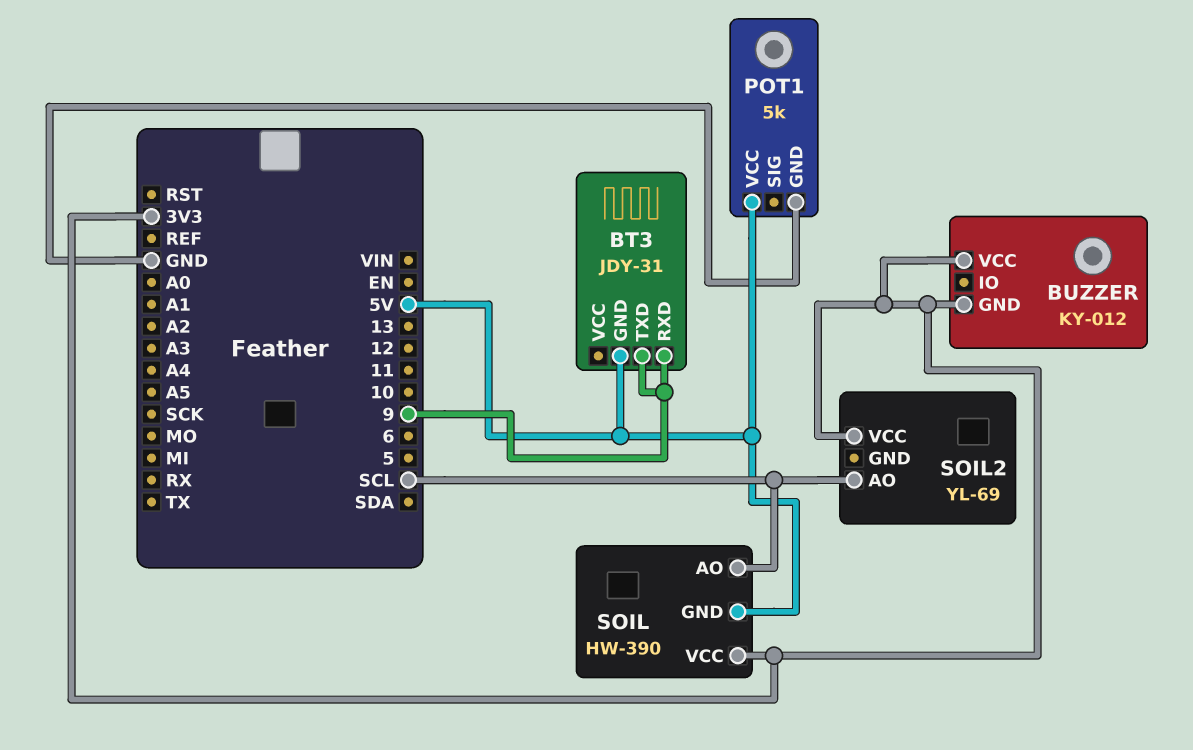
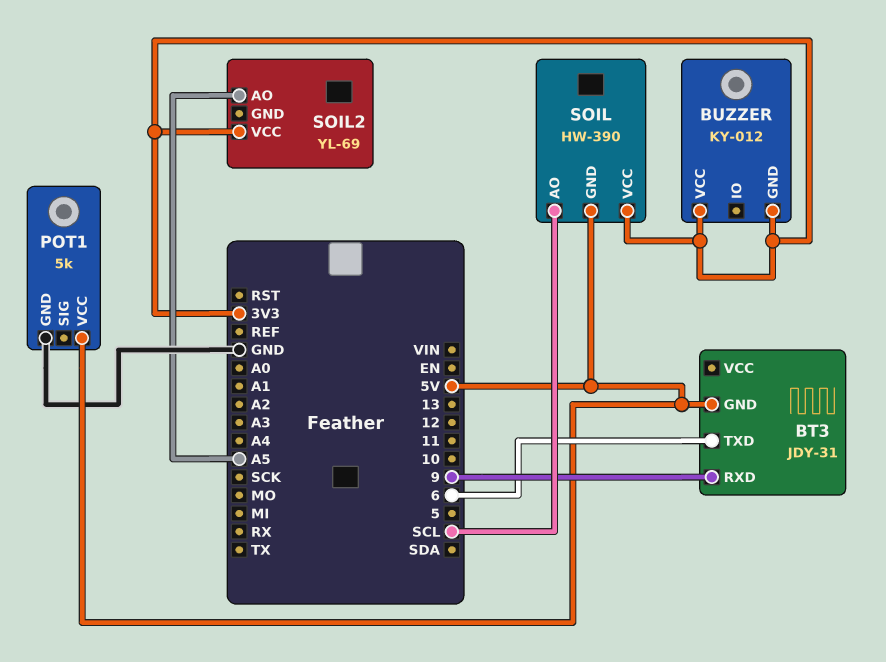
BT3 pin TXD: 9 -> 6
SOIL2 pin AO: SCL -> A5

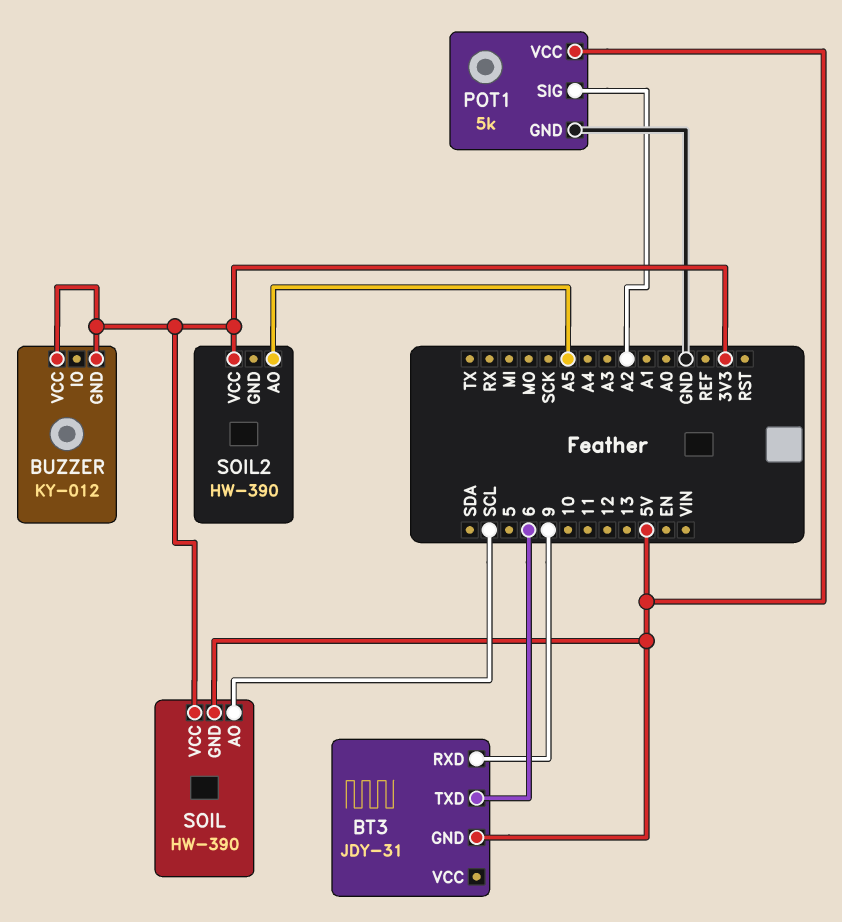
POT1 pin SIG: none -> A2
SOIL2: YL-69 -> HW-390

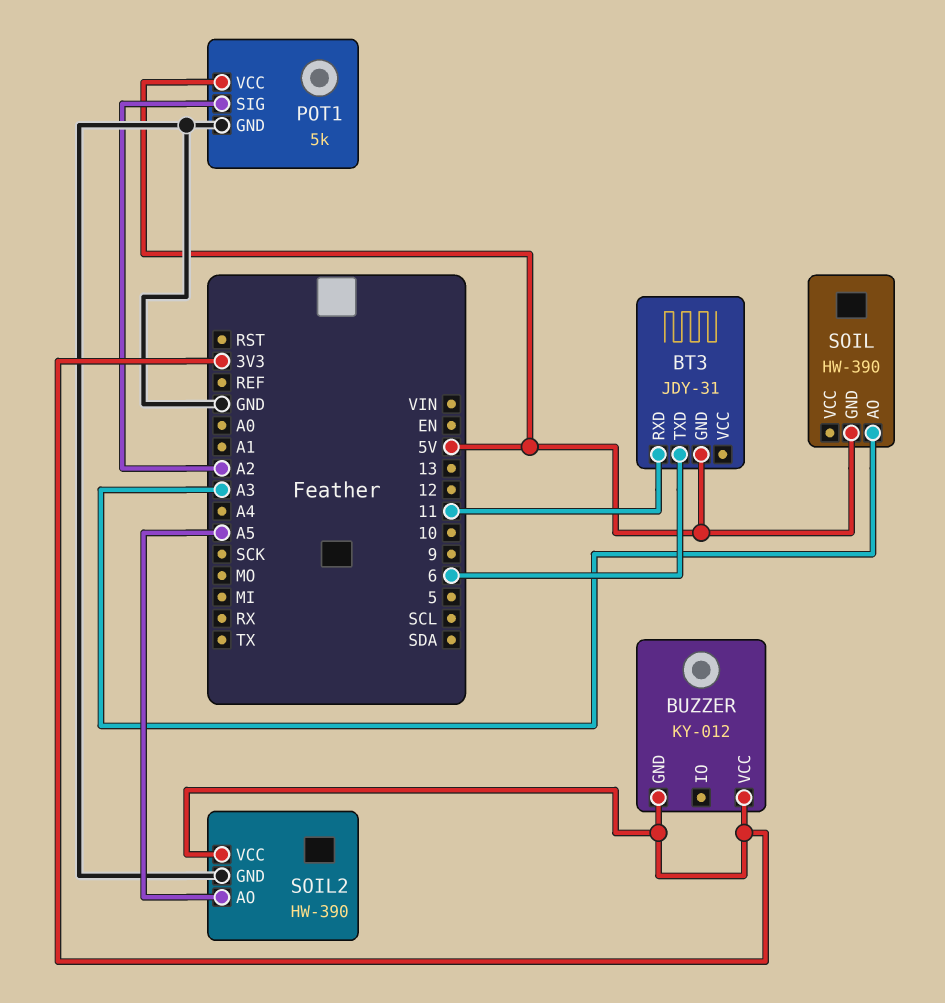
BT3 pin RXD: 9 -> 11
SOIL pin AO: SCL -> A3
SOIL pin VCC: 3V3 -> none
SOIL2 pin GND: none -> GND

